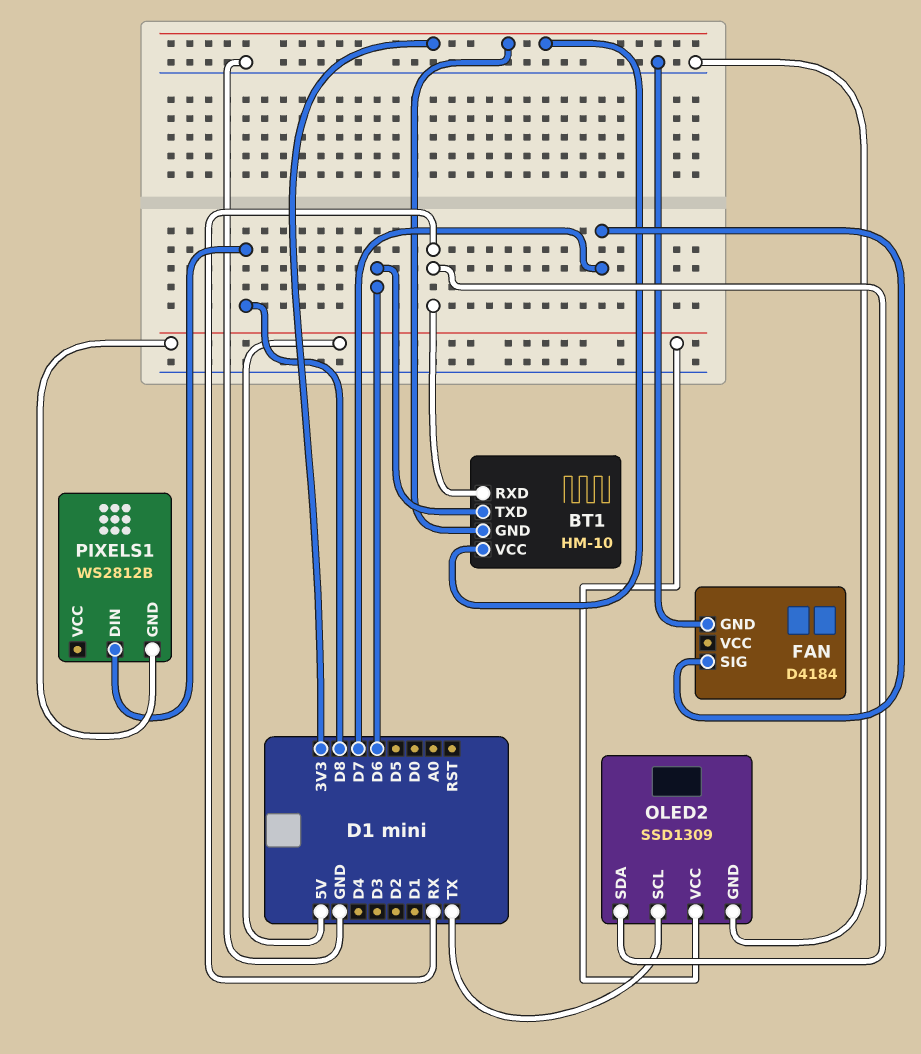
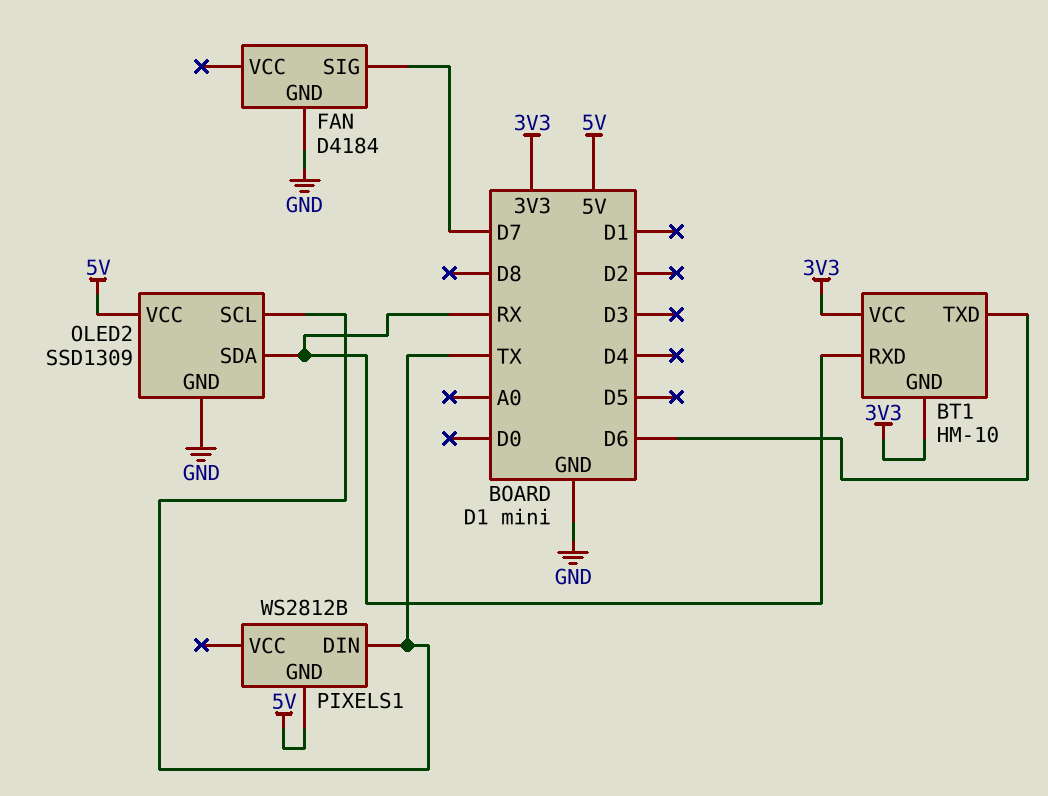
PIXELS1 pin DIN: D8 -> TX

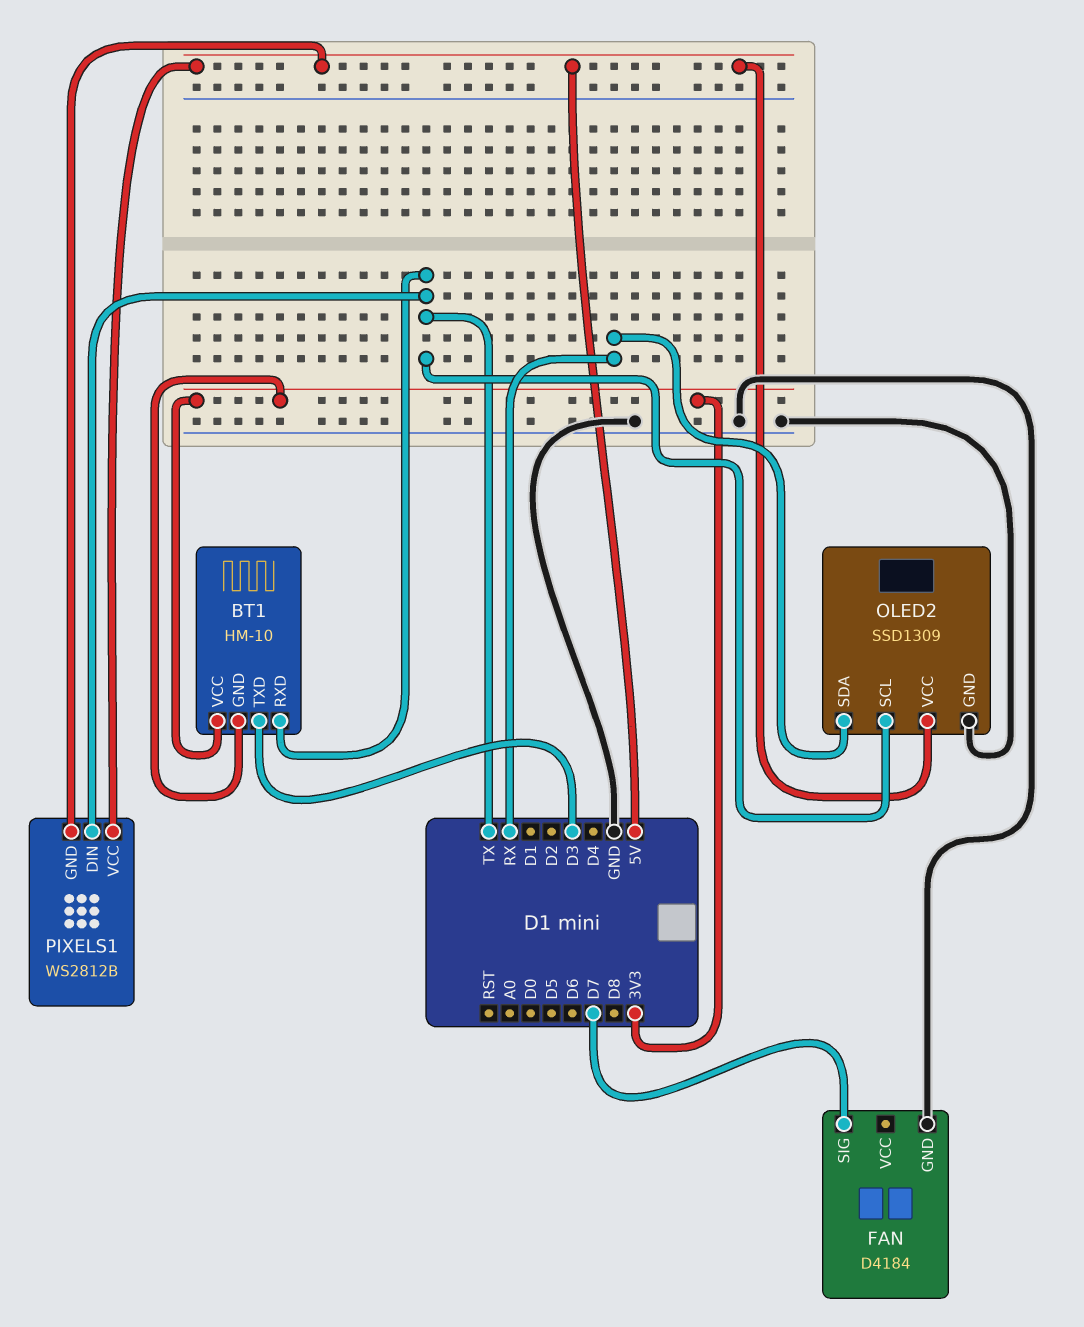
BT1 pin RXD: RX -> TX
BT1 pin TXD: D6 -> D3
PIXELS1 pin VCC: none -> 5V

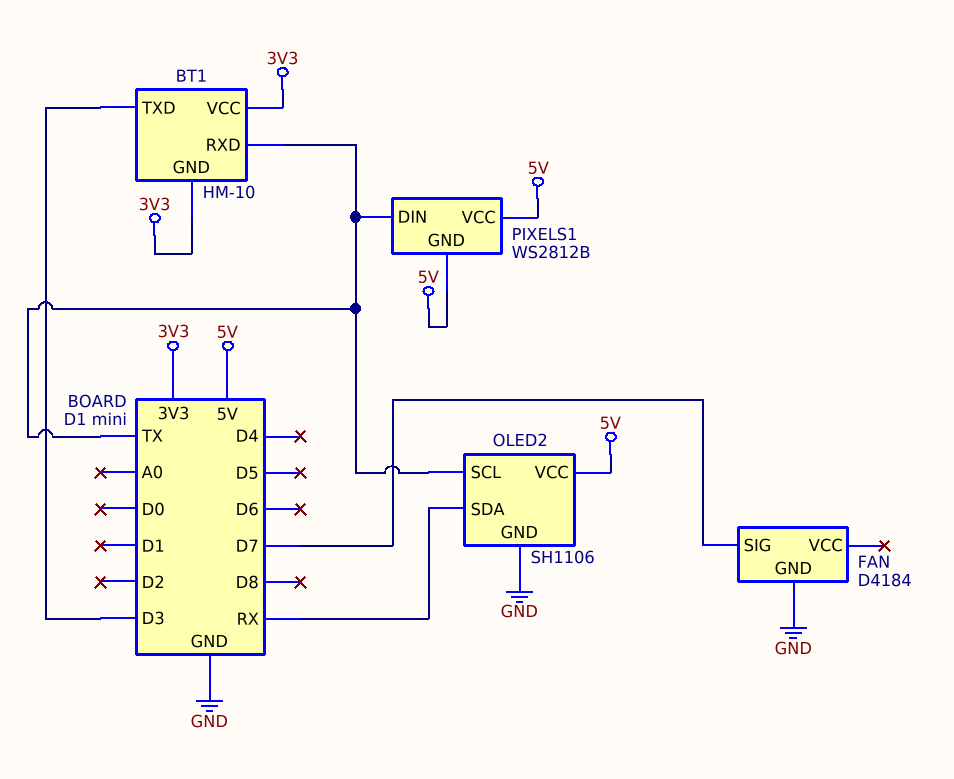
OLED2: SSD1309 -> SH1106

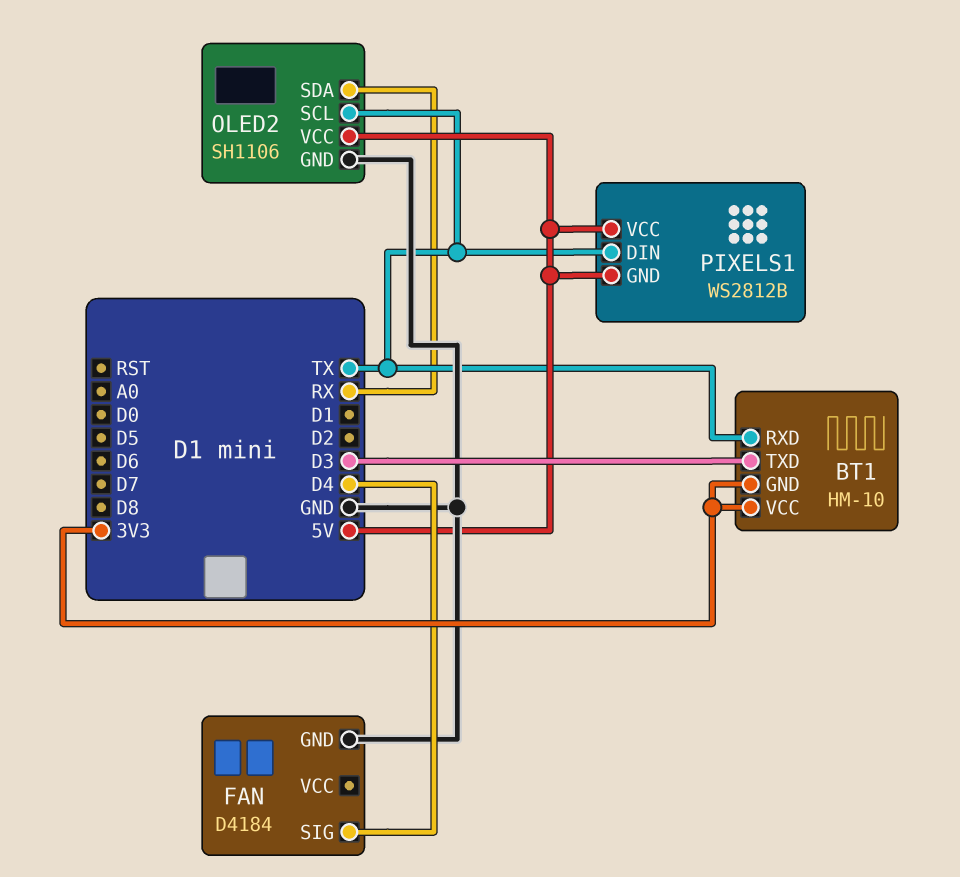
FAN pin SIG: D7 -> D4

